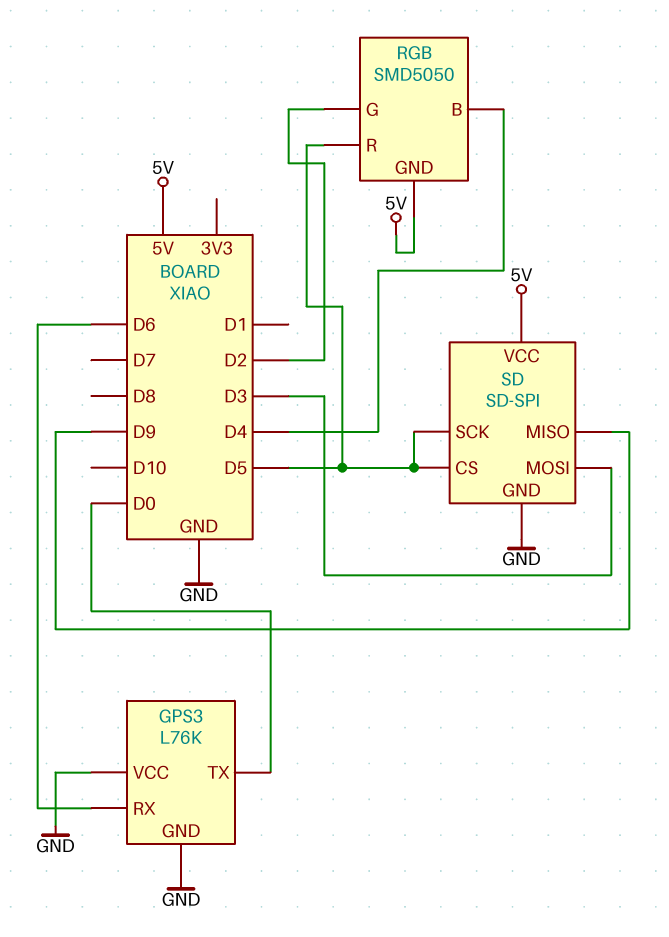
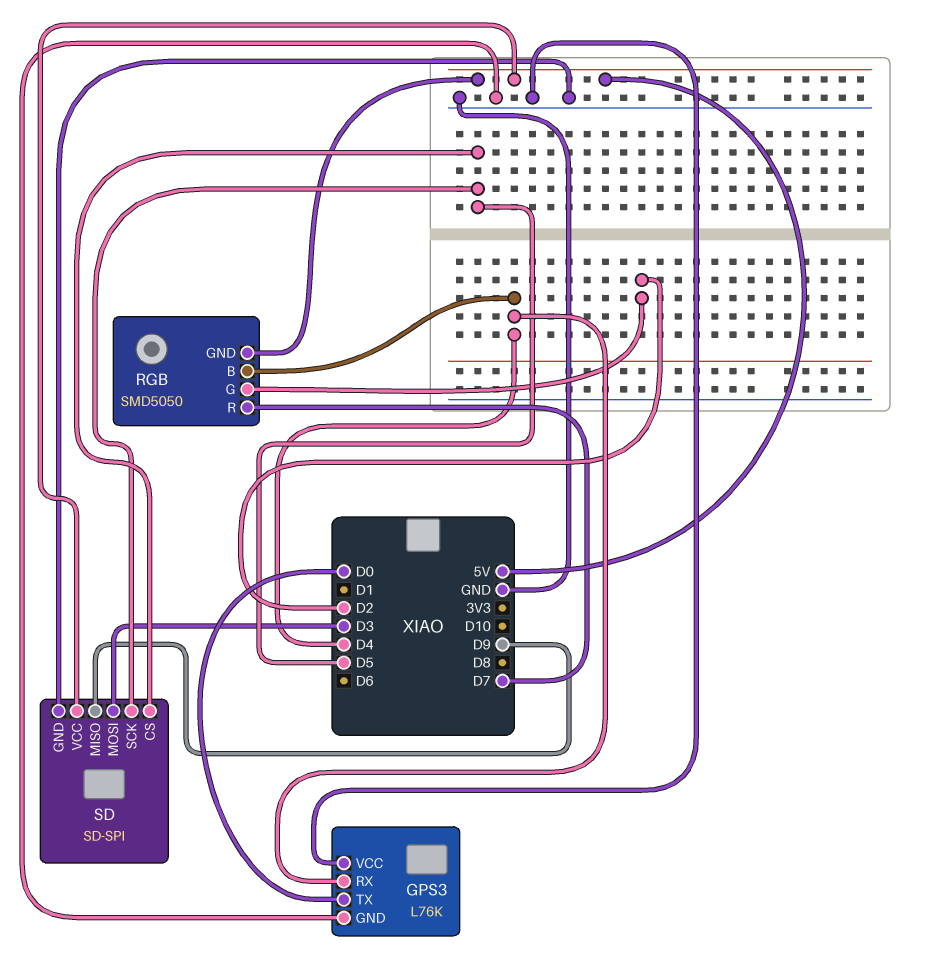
GPS3 pin RX: D6 -> D4
RGB pin R: D5 -> D7

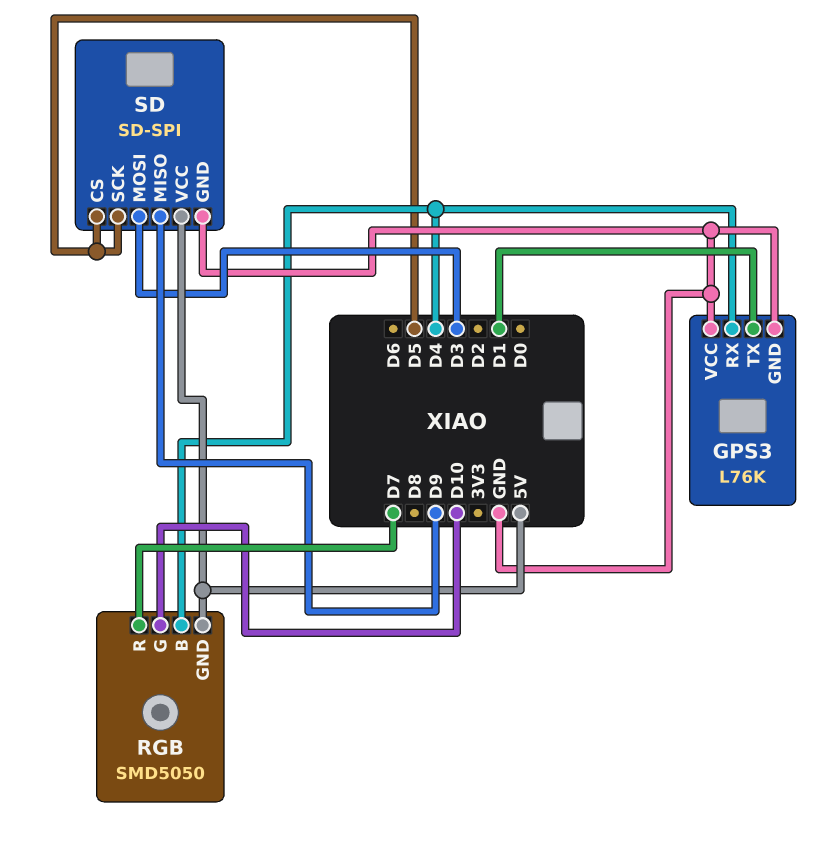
GPS3 pin TX: D0 -> D1
RGB pin G: D2 -> D10

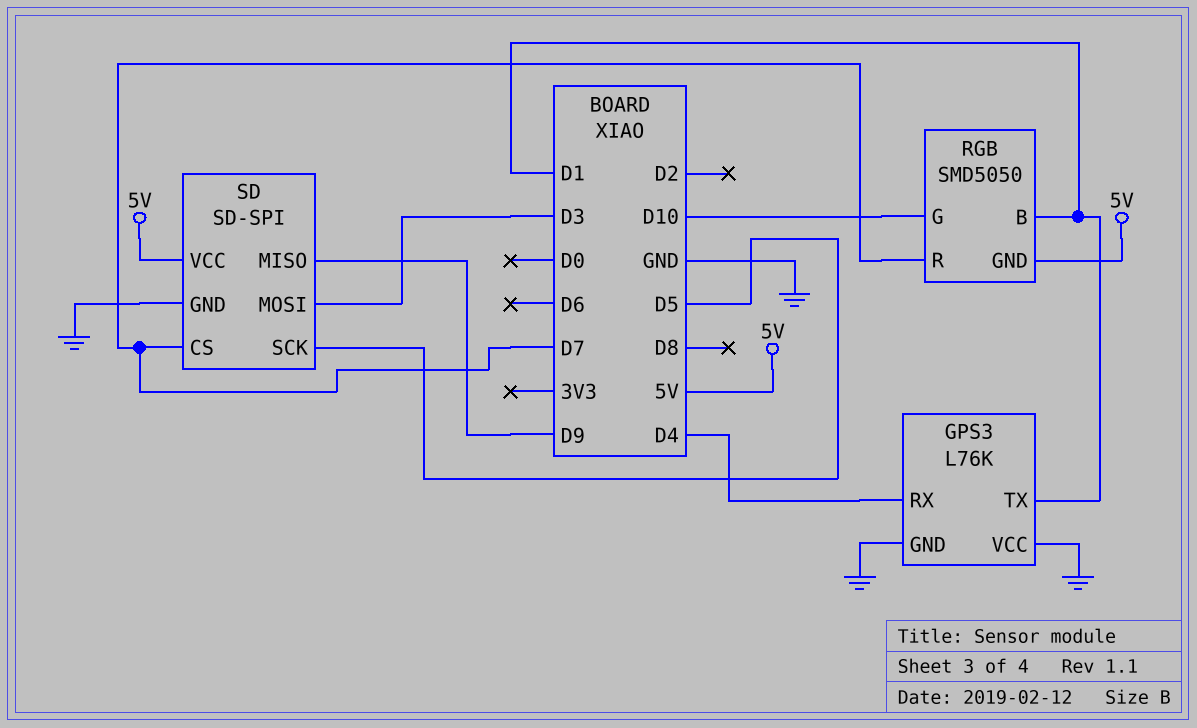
RGB pin B: D4 -> D1
SD pin CS: D5 -> D7

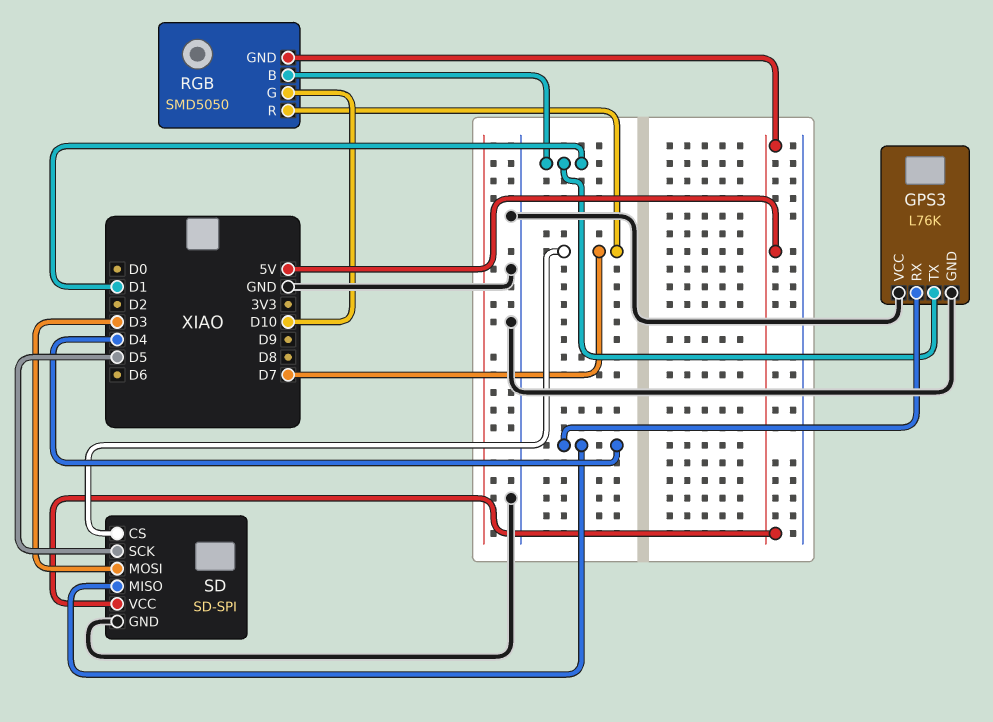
SD pin MISO: D9 -> D4

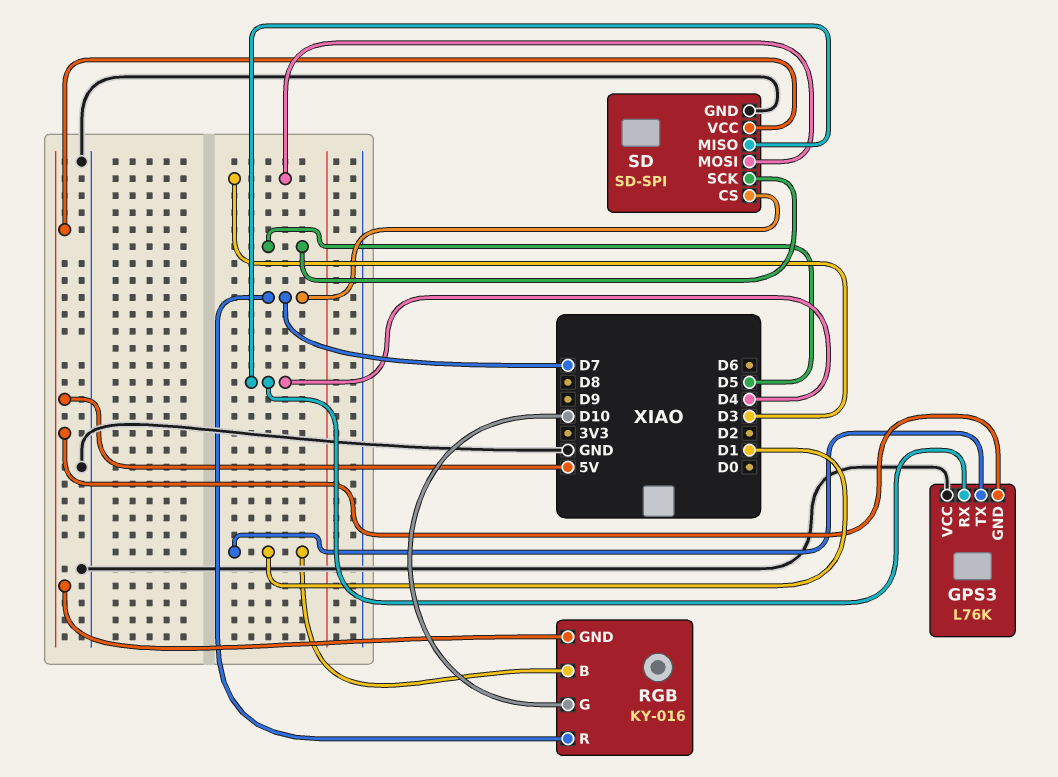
GPS3 pin GND: GND -> 5V
RGB: SMD5050 -> KY-016

